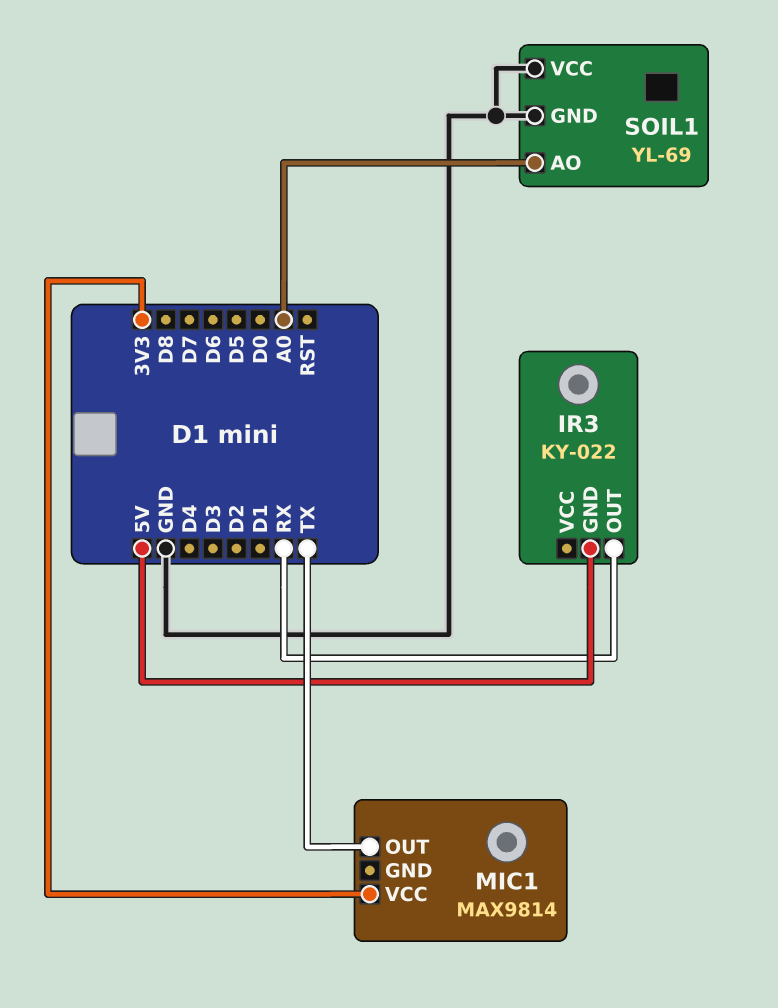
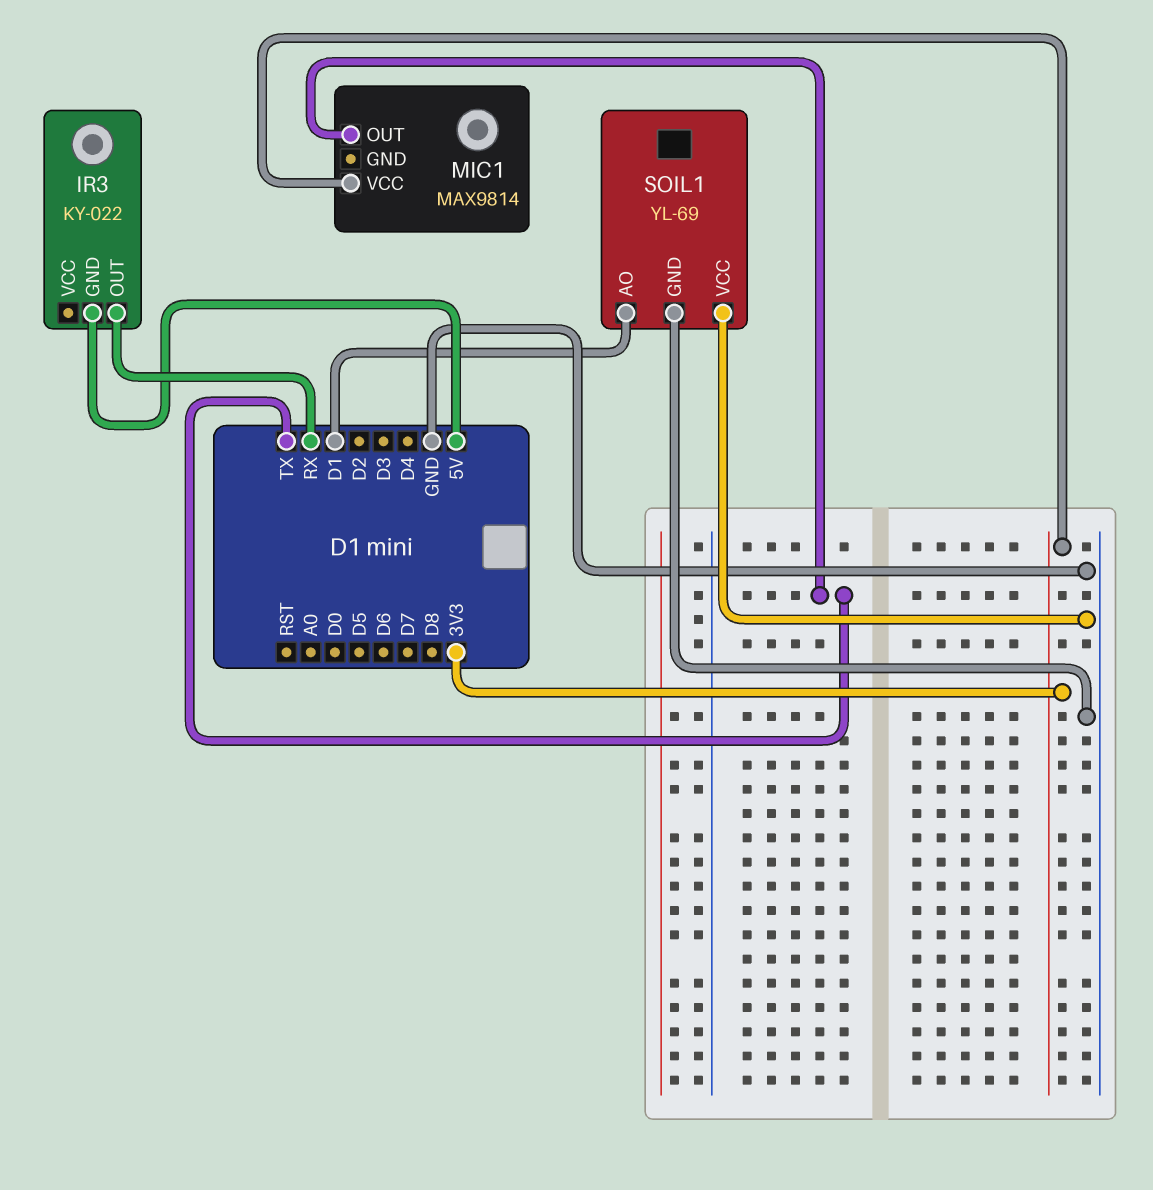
SOIL1 pin AO: A0 -> D1

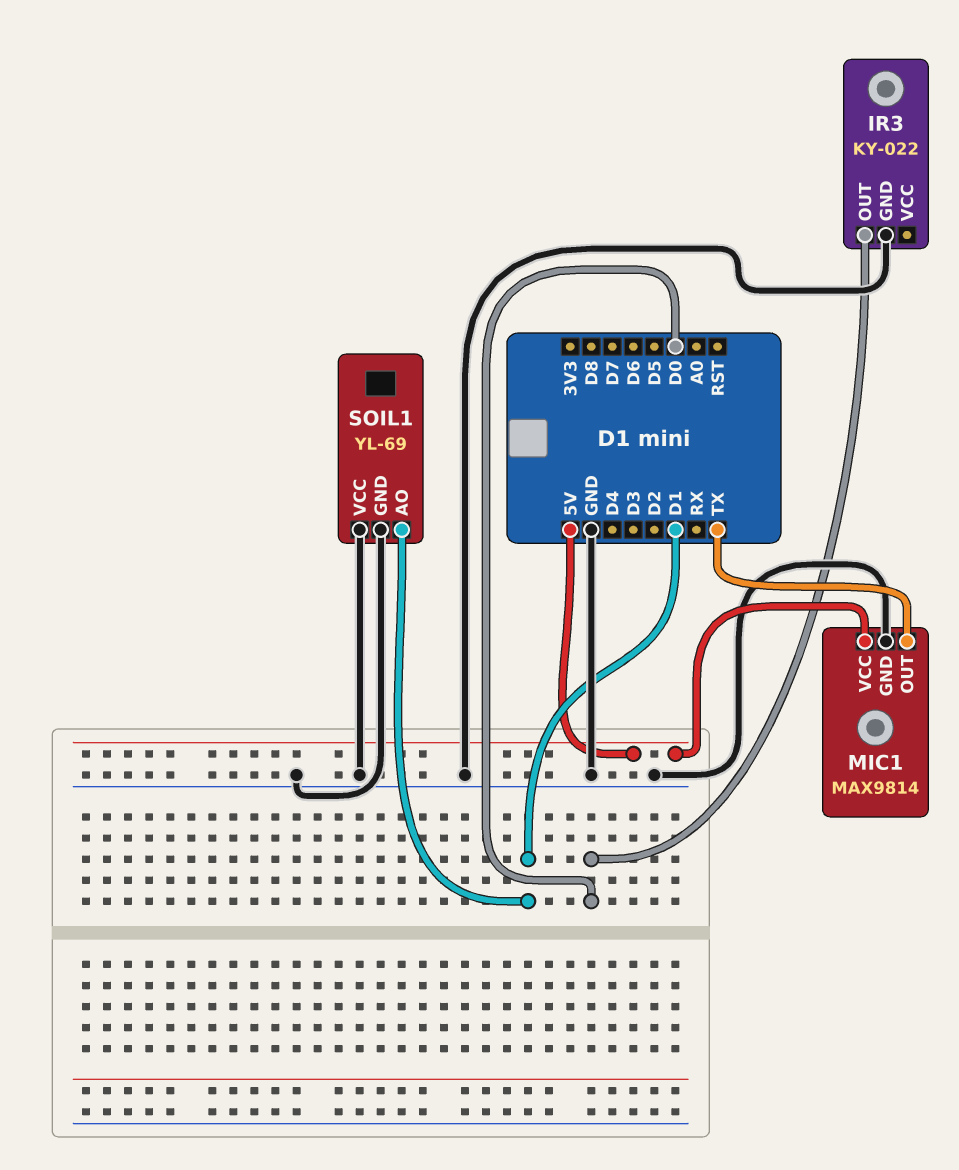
IR3 pin GND: 5V -> GND
IR3 pin OUT: RX -> D0
MIC1 pin GND: none -> GND
MIC1 pin VCC: 3V3 -> 5V

